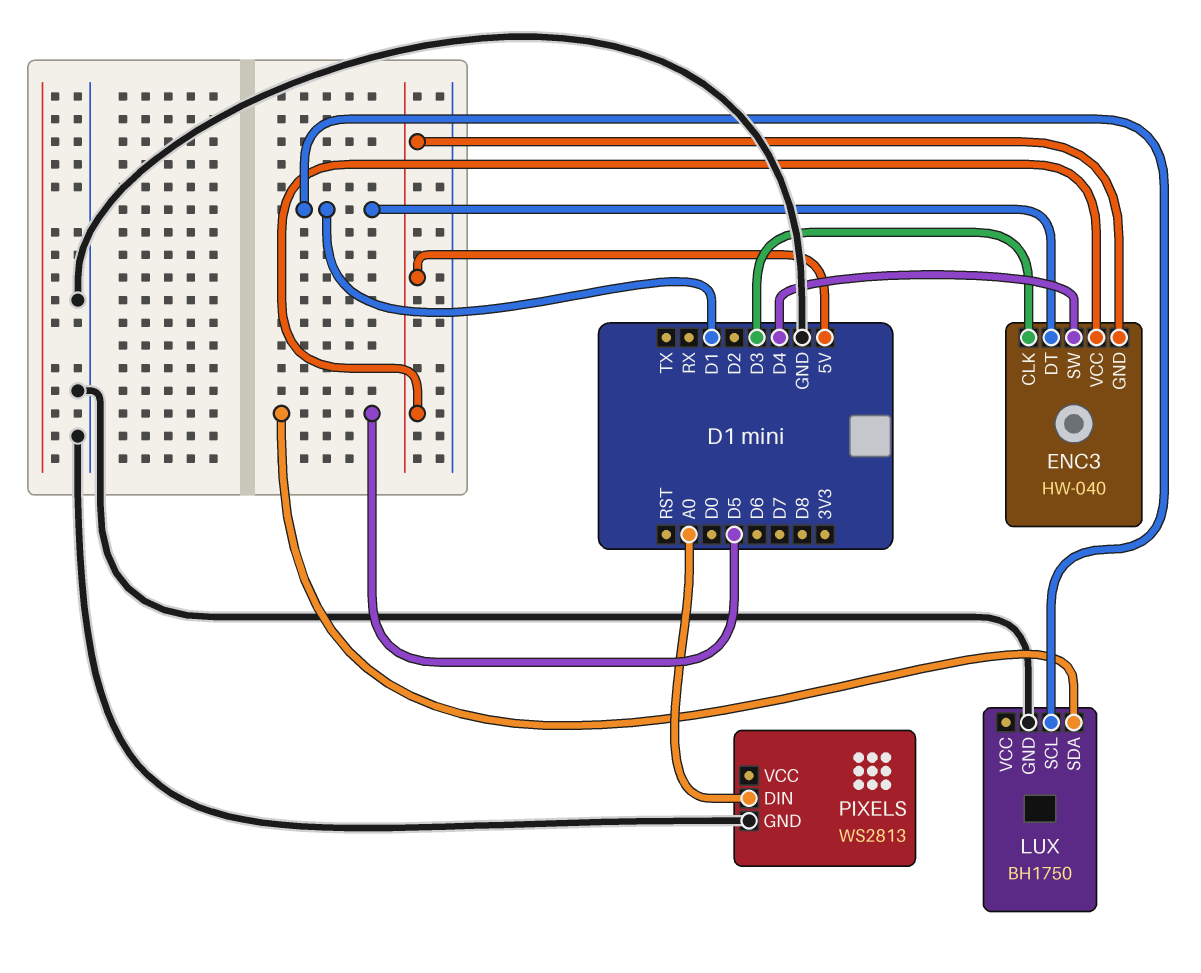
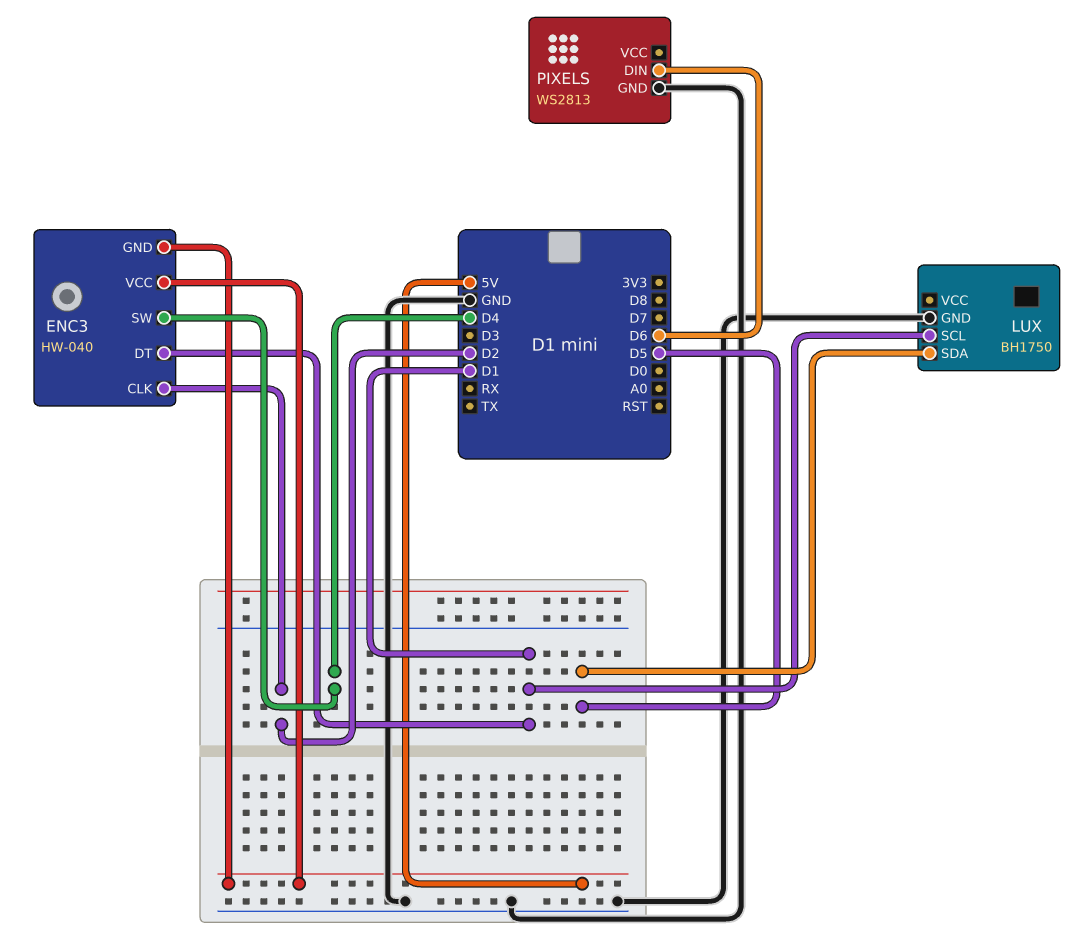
ENC3 pin CLK: D3 -> D2
PIXELS pin DIN: A0 -> D6

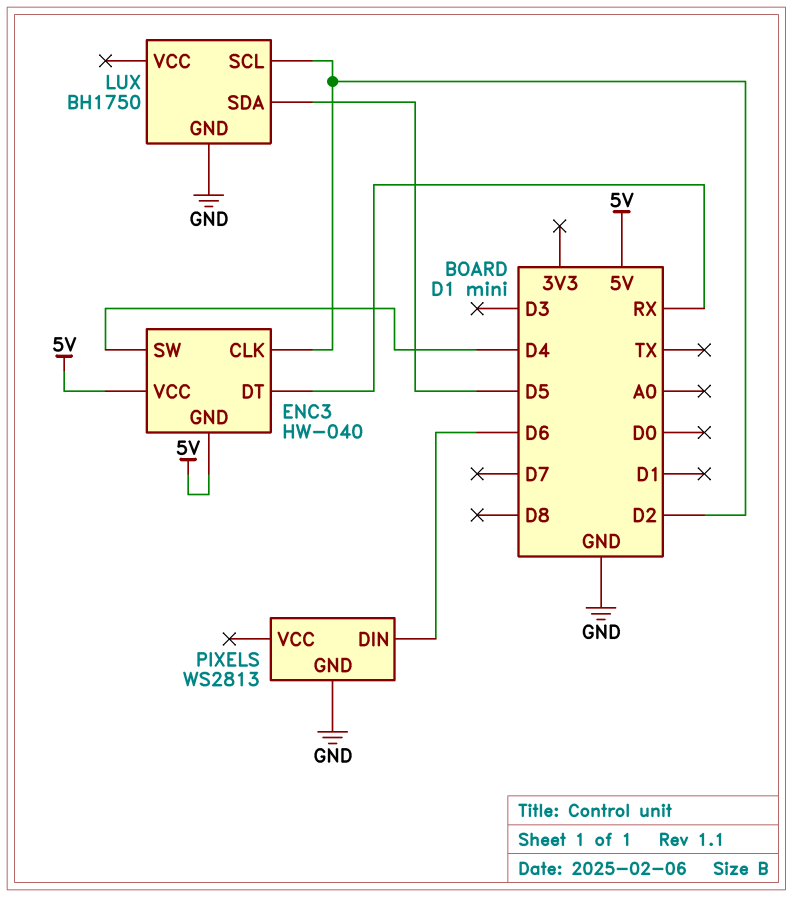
ENC3 pin DT: D1 -> RX
LUX pin SCL: D1 -> D2

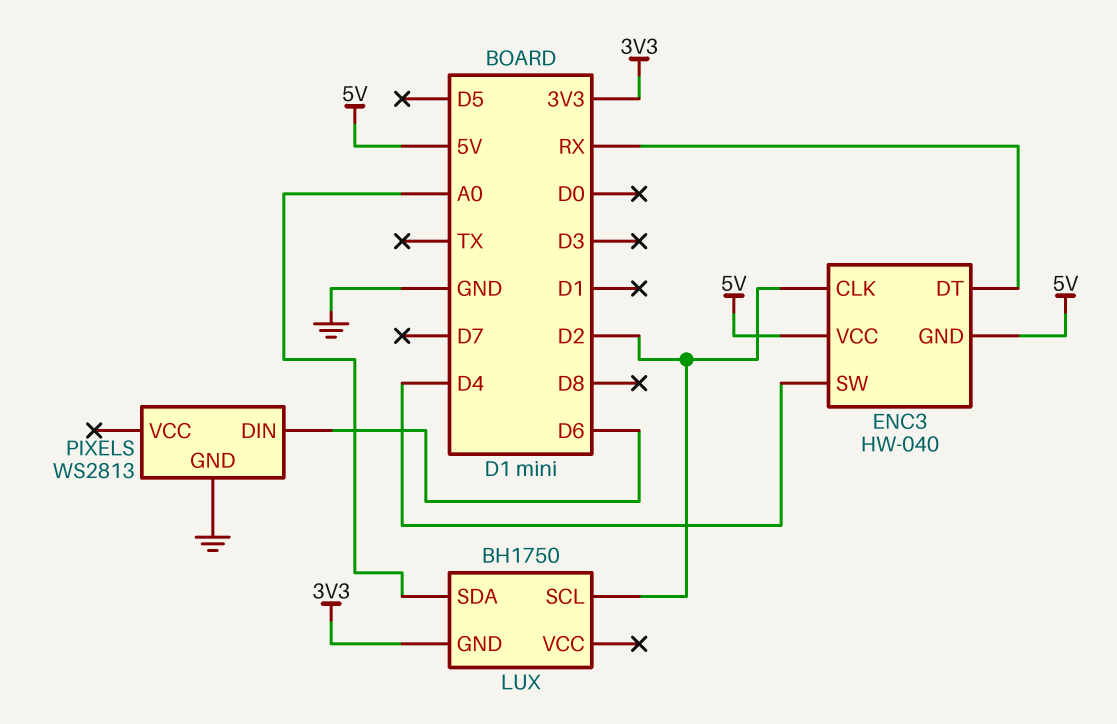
LUX pin GND: GND -> 3V3
LUX pin SDA: D5 -> A0

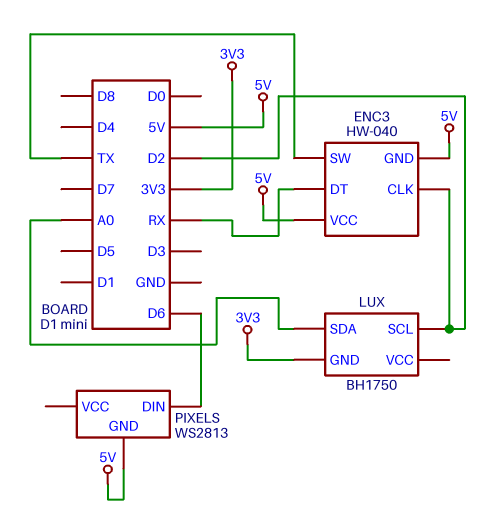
ENC3 pin SW: D4 -> TX
PIXELS pin GND: GND -> 5V

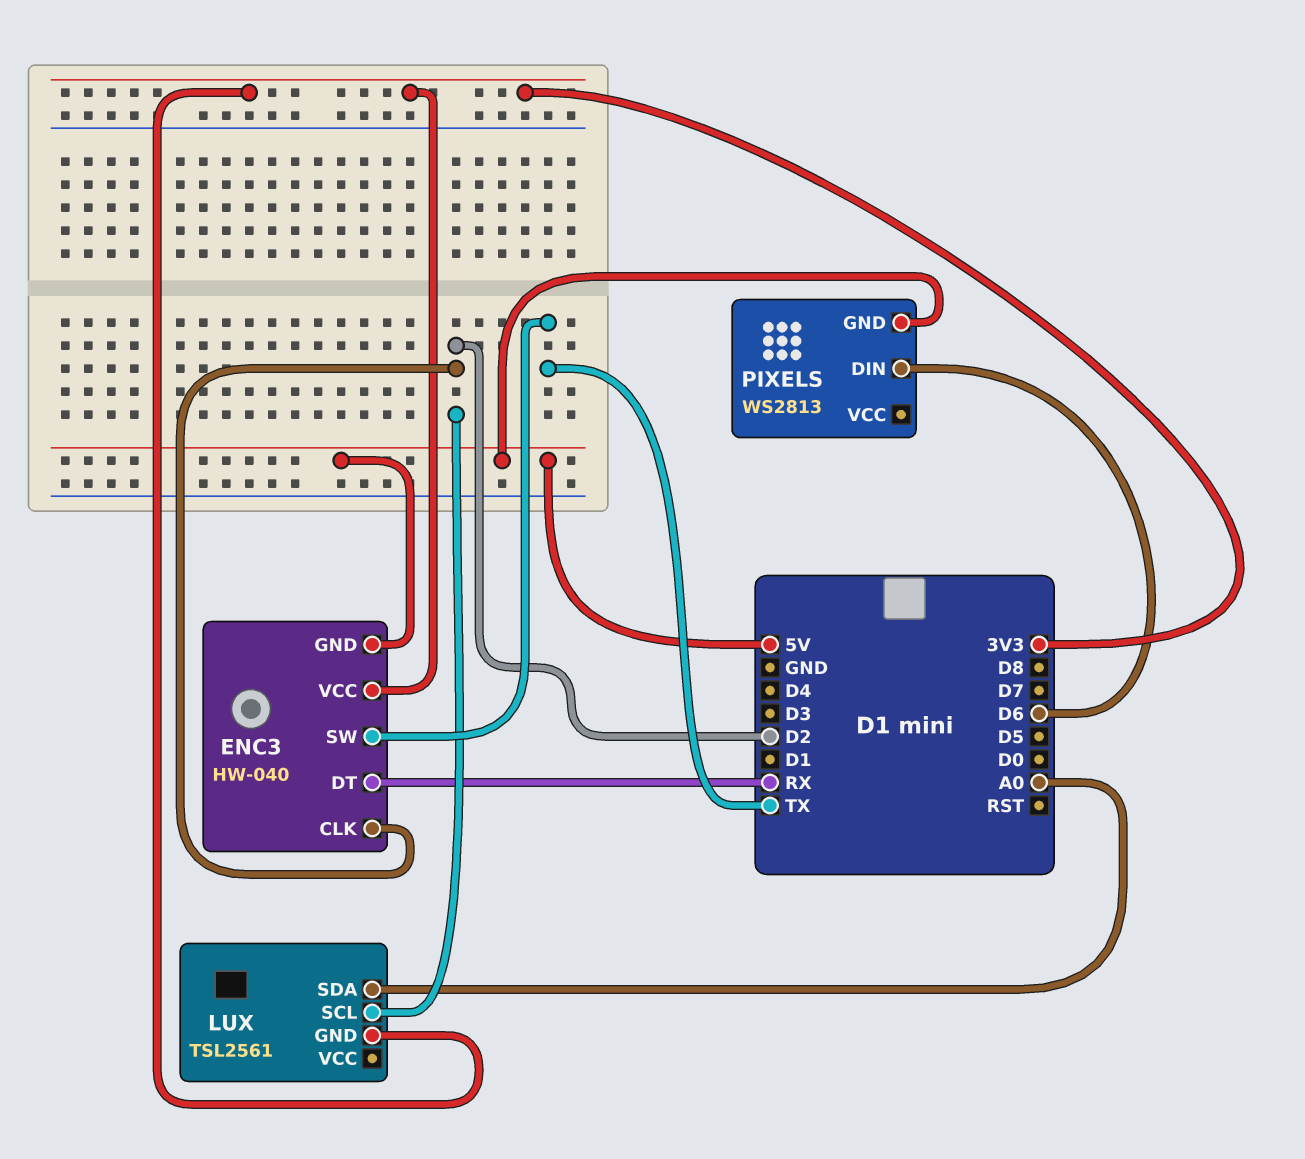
ENC3 pin VCC: 5V -> 3V3
LUX: BH1750 -> TSL2561

